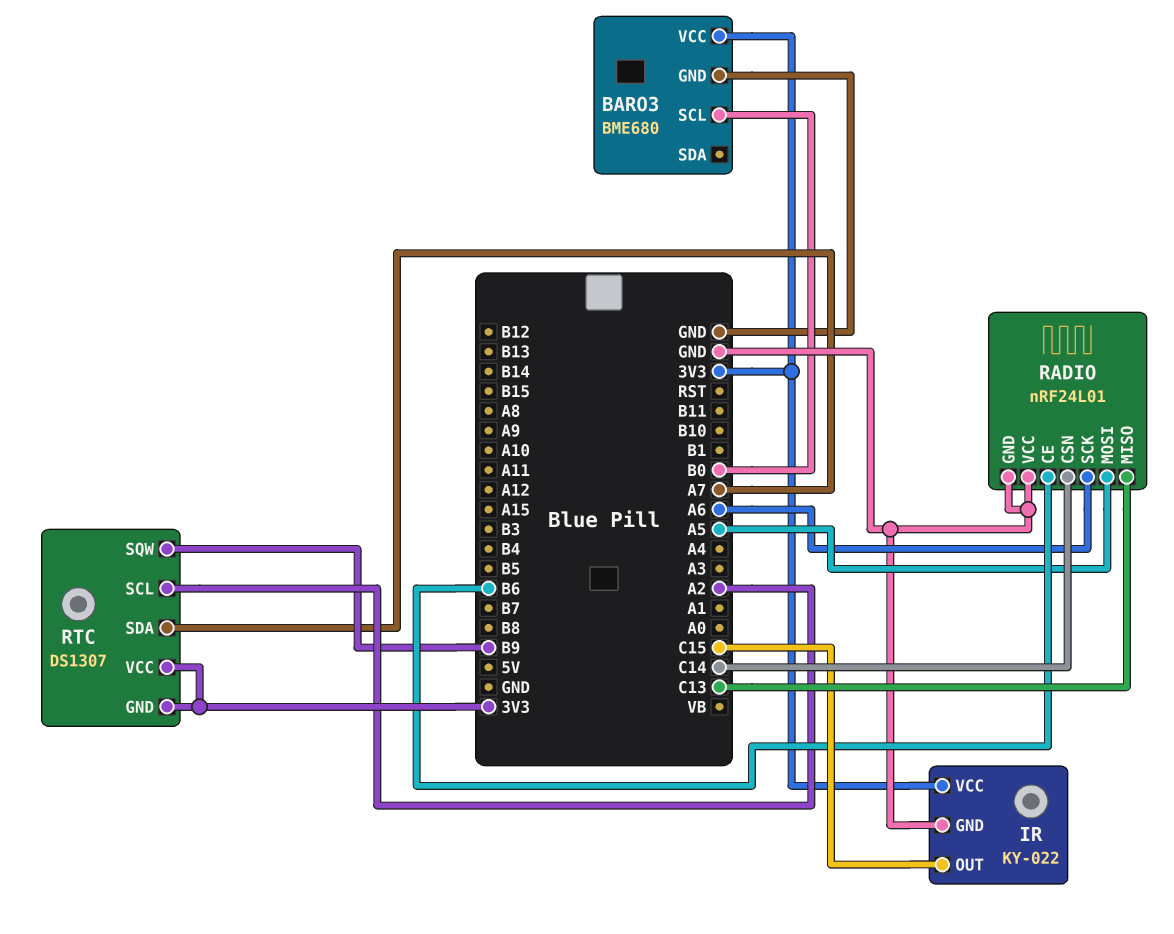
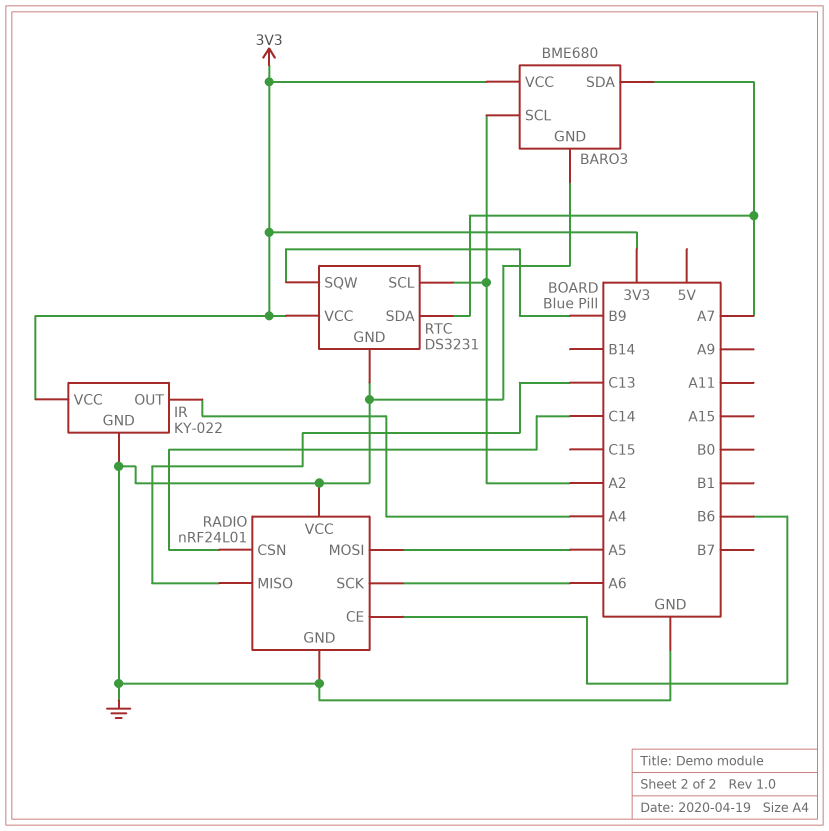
BARO3 pin SCL: B0 -> A2
BARO3 pin SDA: none -> A7
IR pin OUT: C15 -> A4
RTC: DS1307 -> DS3231
RTC pin GND: 3V3 -> GND

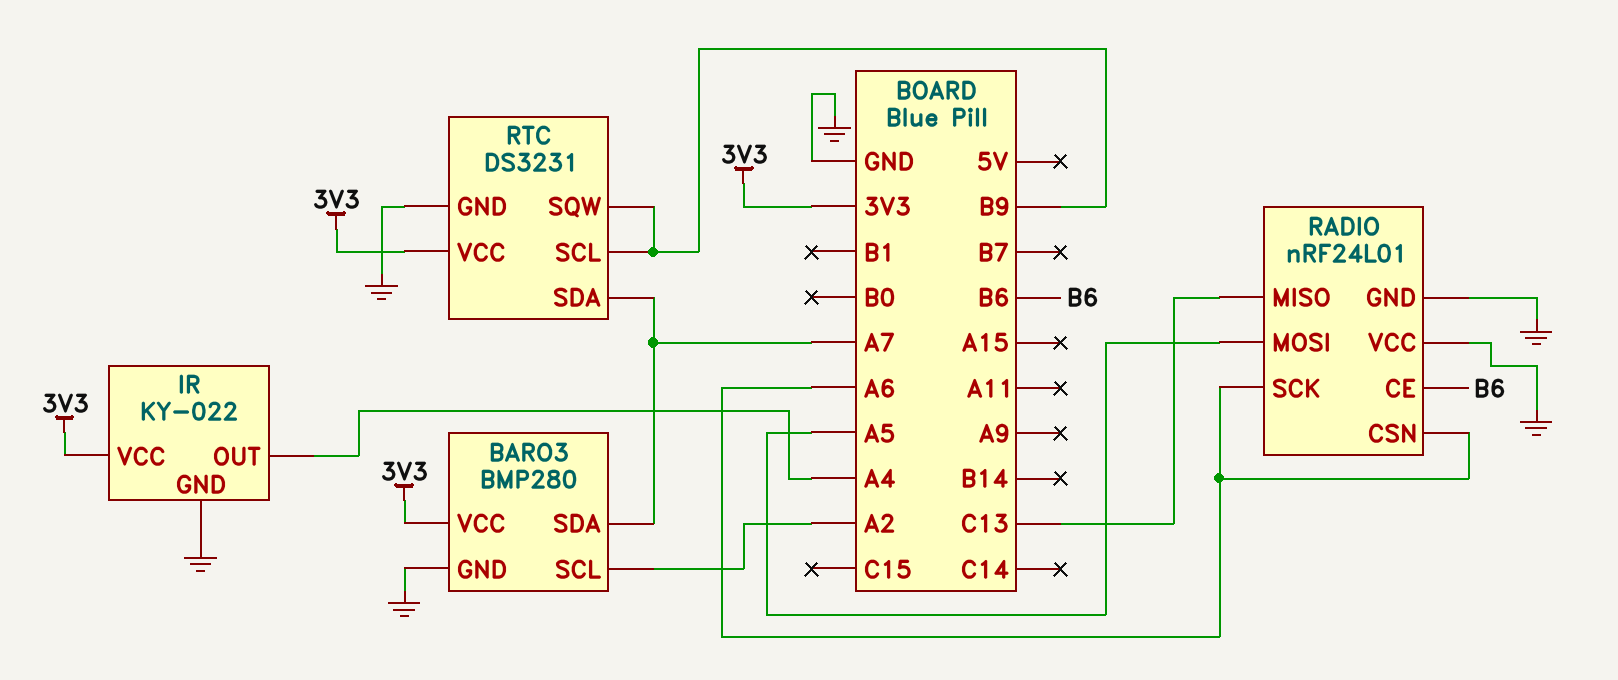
BARO3: BME680 -> BMP280
RADIO pin CSN: C14 -> A6
RTC pin SCL: A2 -> B9

